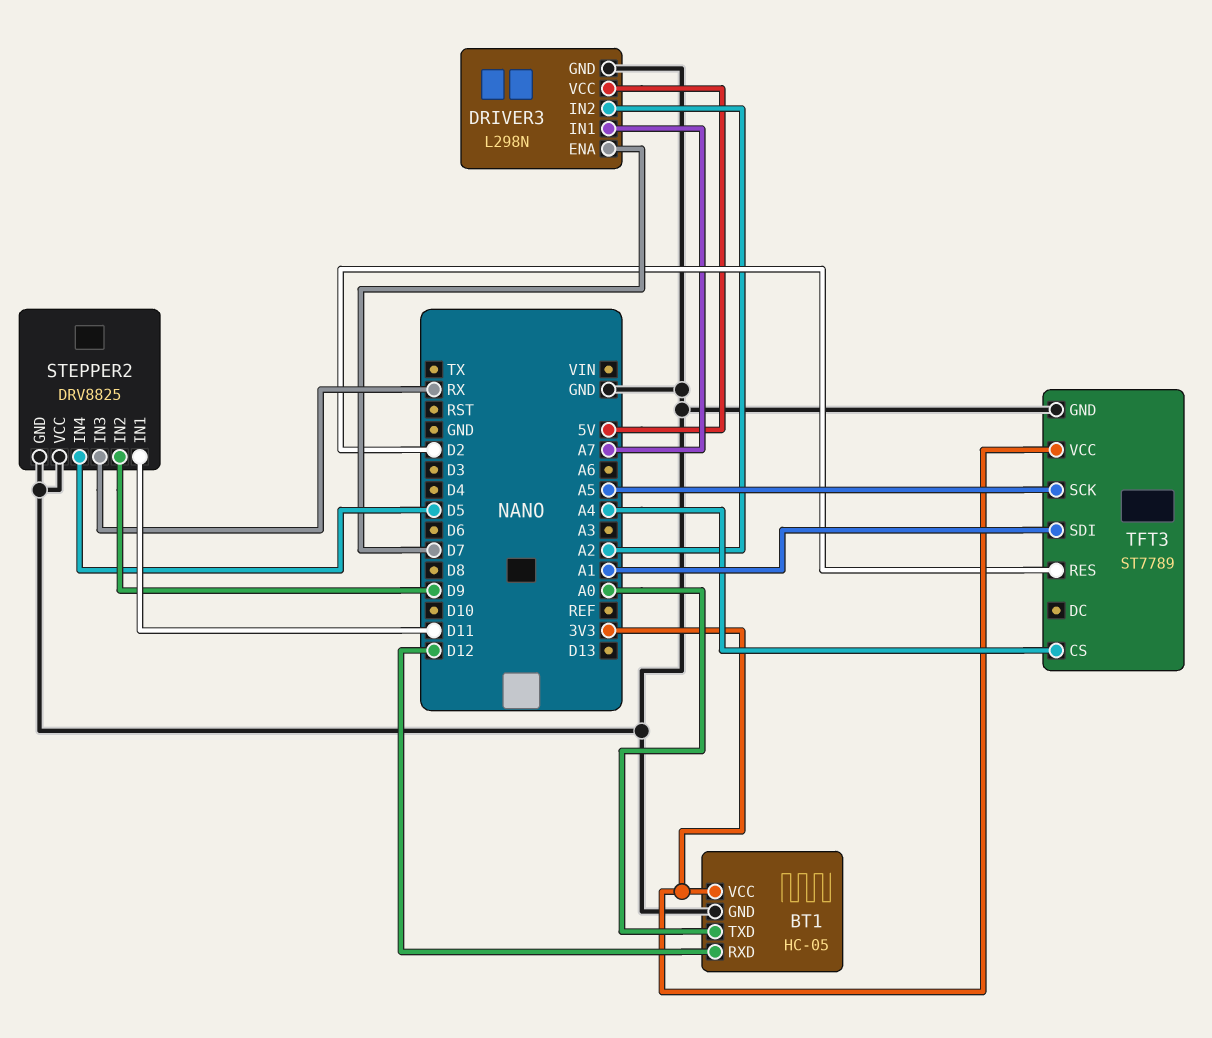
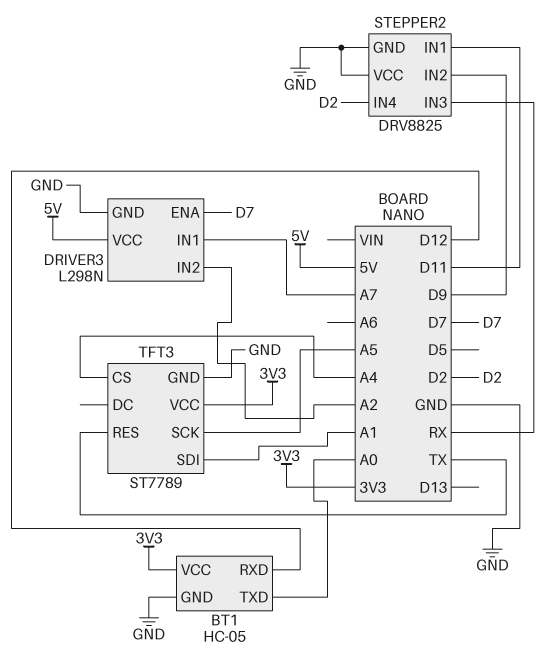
STEPPER2 pin IN4: D5 -> D2
TFT3 pin RES: D2 -> TX

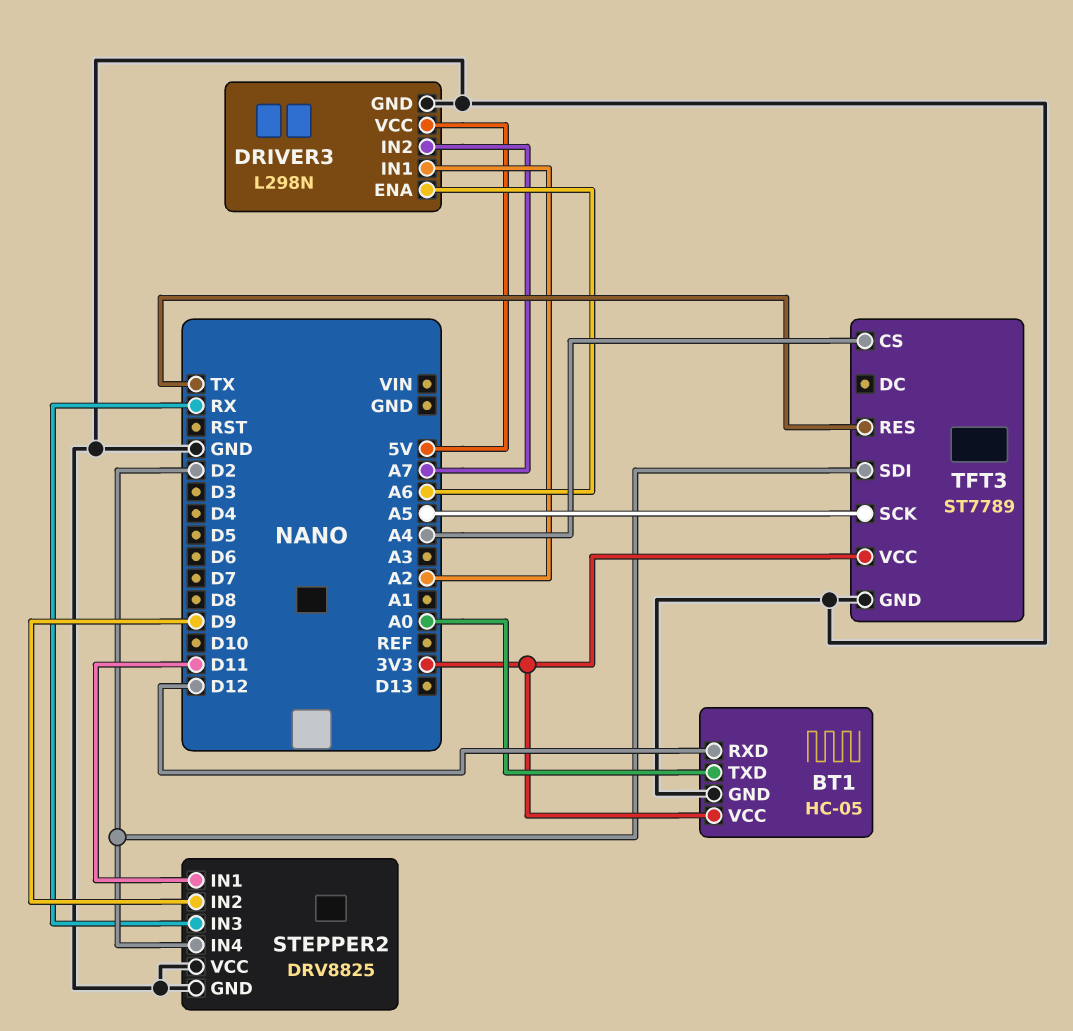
DRIVER3 pin ENA: D7 -> A6
DRIVER3 pin IN1: A7 -> A2
DRIVER3 pin IN2: A2 -> A7
TFT3 pin SDI: A1 -> D2

